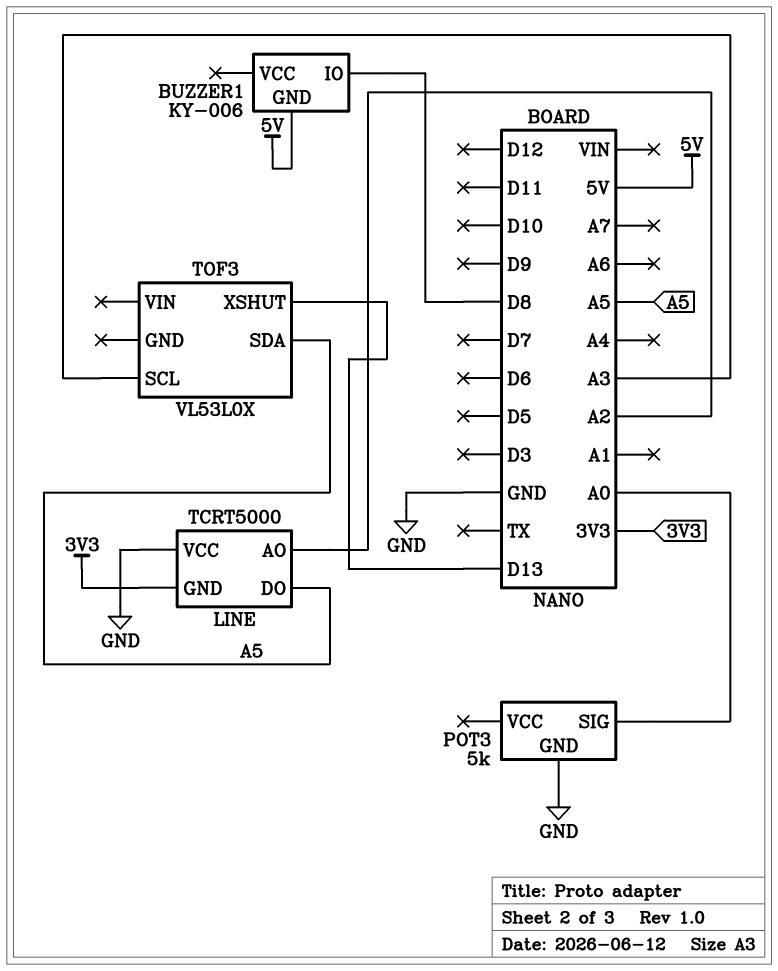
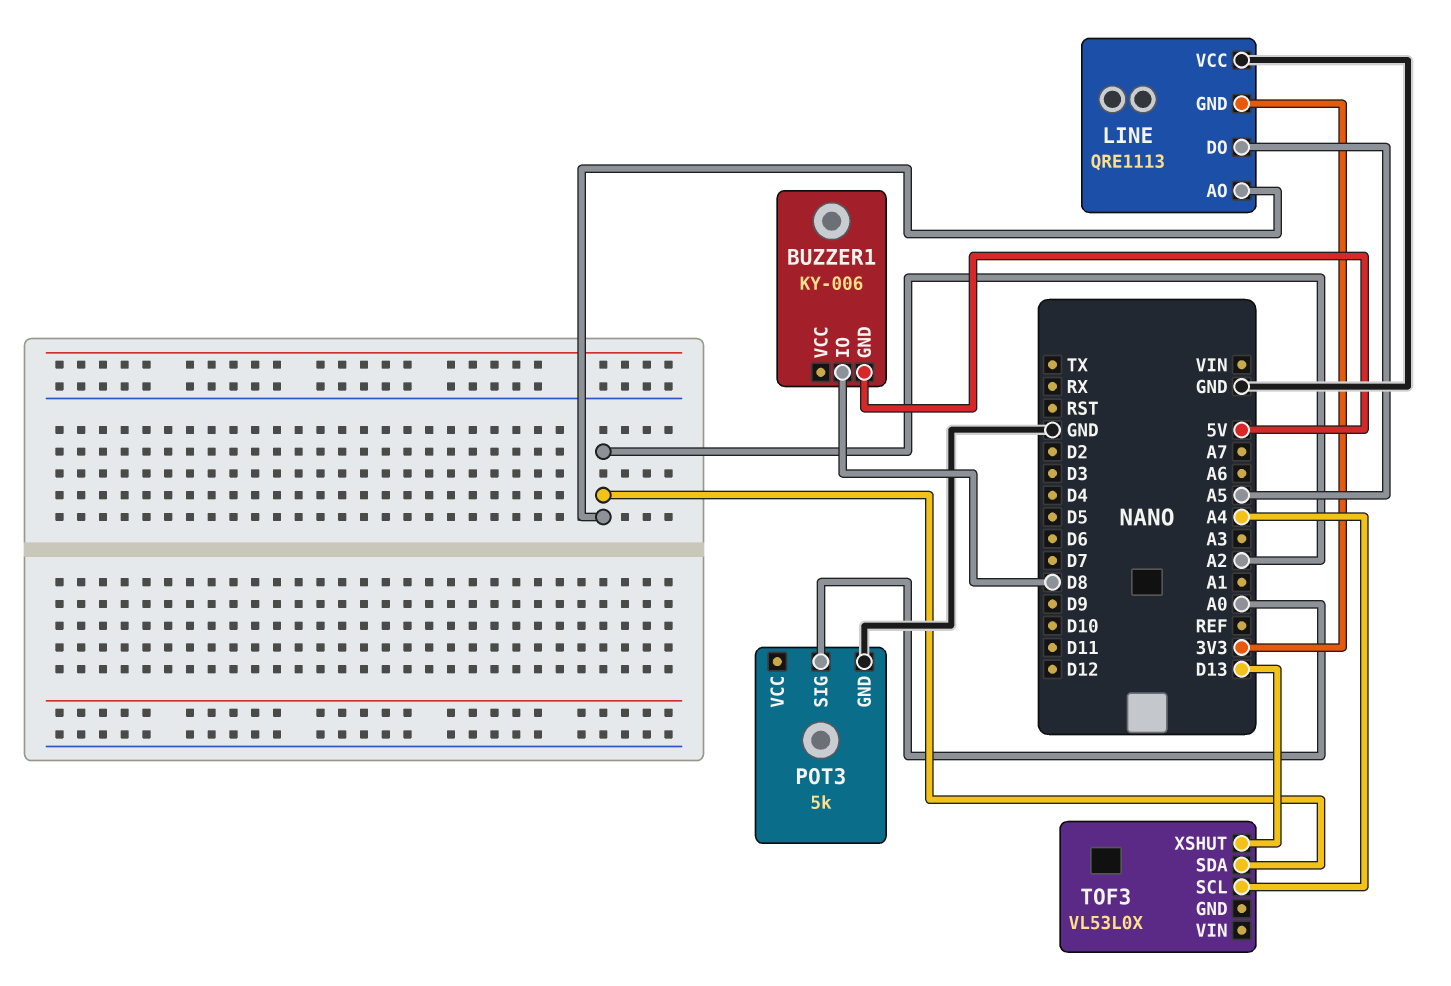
LINE: TCRT5000 -> QRE1113
TOF3 pin SCL: A3 -> A4
TOF3 pin SDA: A5 -> A2

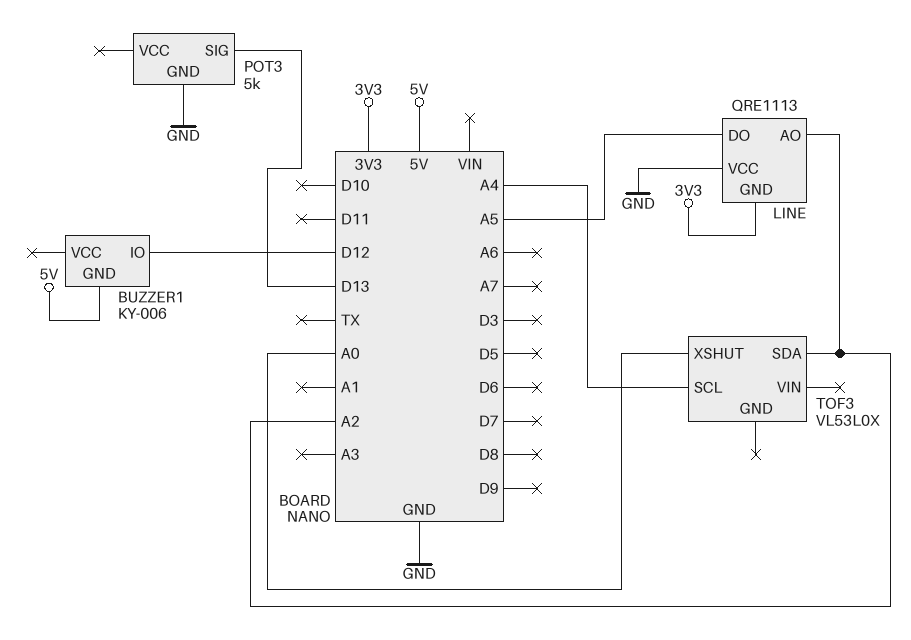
BUZZER1 pin IO: D8 -> D12
POT3 pin SIG: A0 -> D13
TOF3 pin XSHUT: D13 -> A0

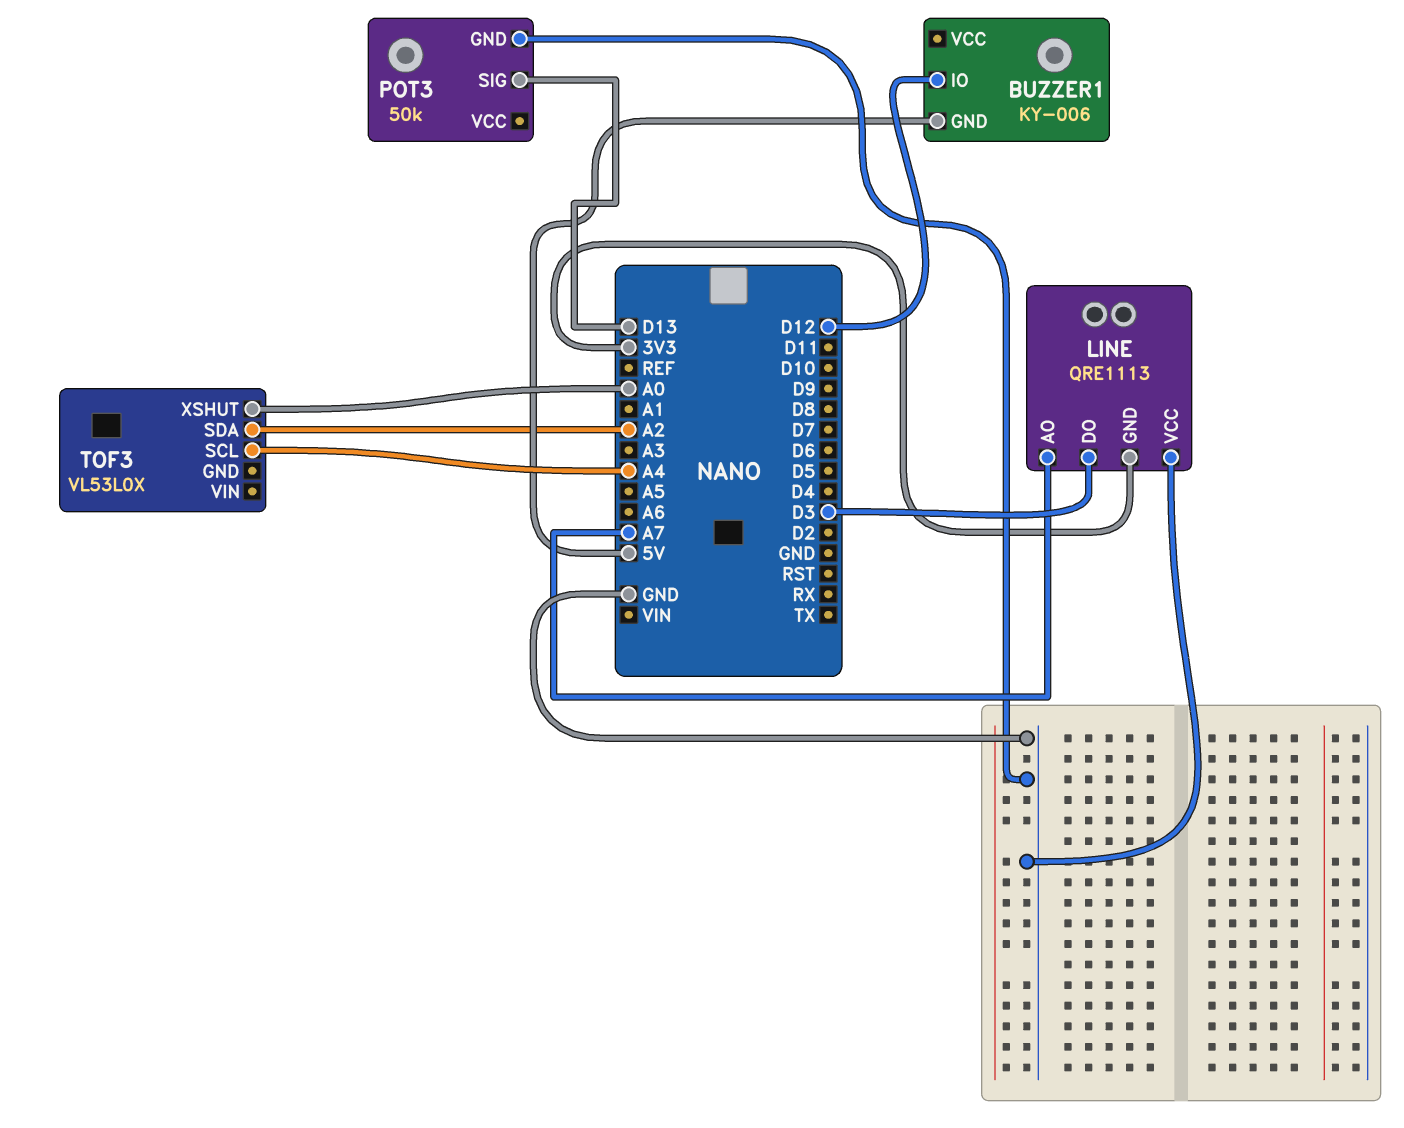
LINE pin AO: A2 -> A7
LINE pin DO: A5 -> D3
POT3: 5k -> 50k

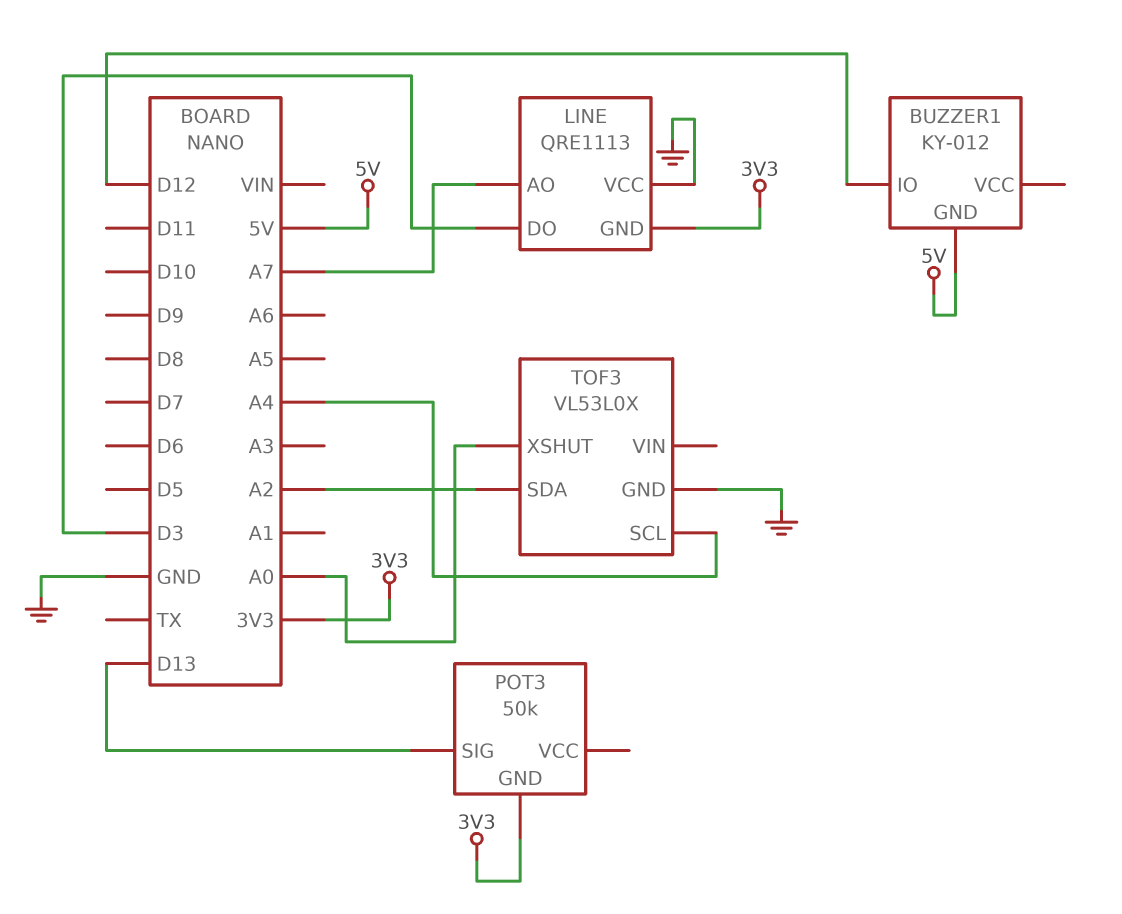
BUZZER1: KY-006 -> KY-012
POT3 pin GND: GND -> 3V3
TOF3 pin GND: none -> GND

